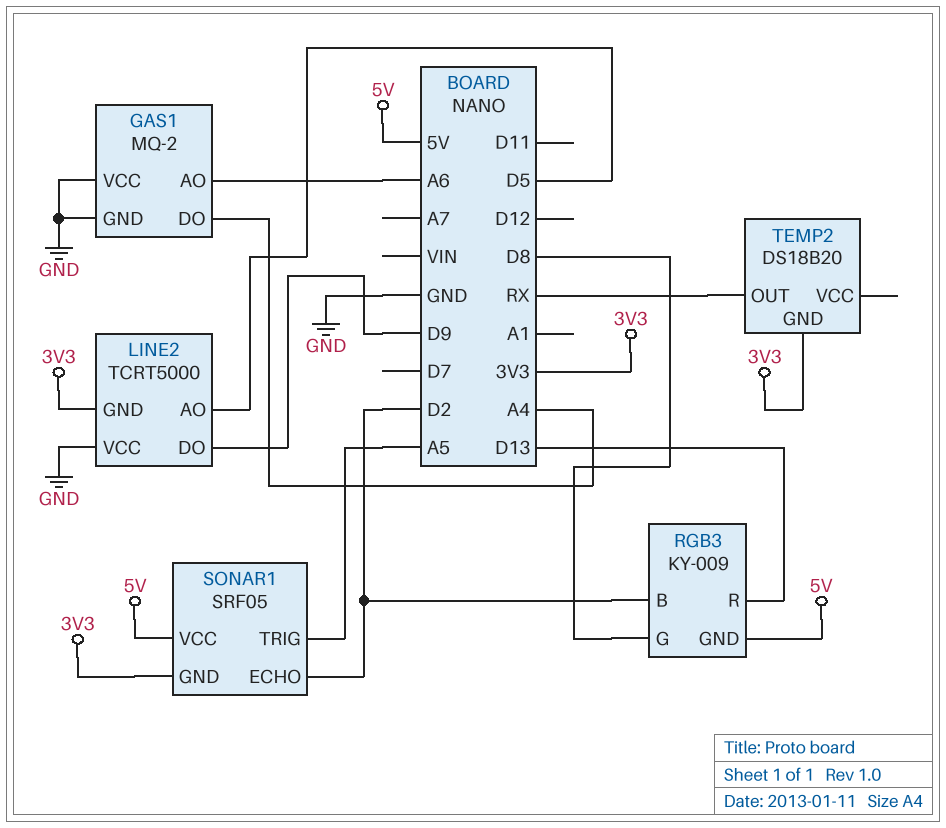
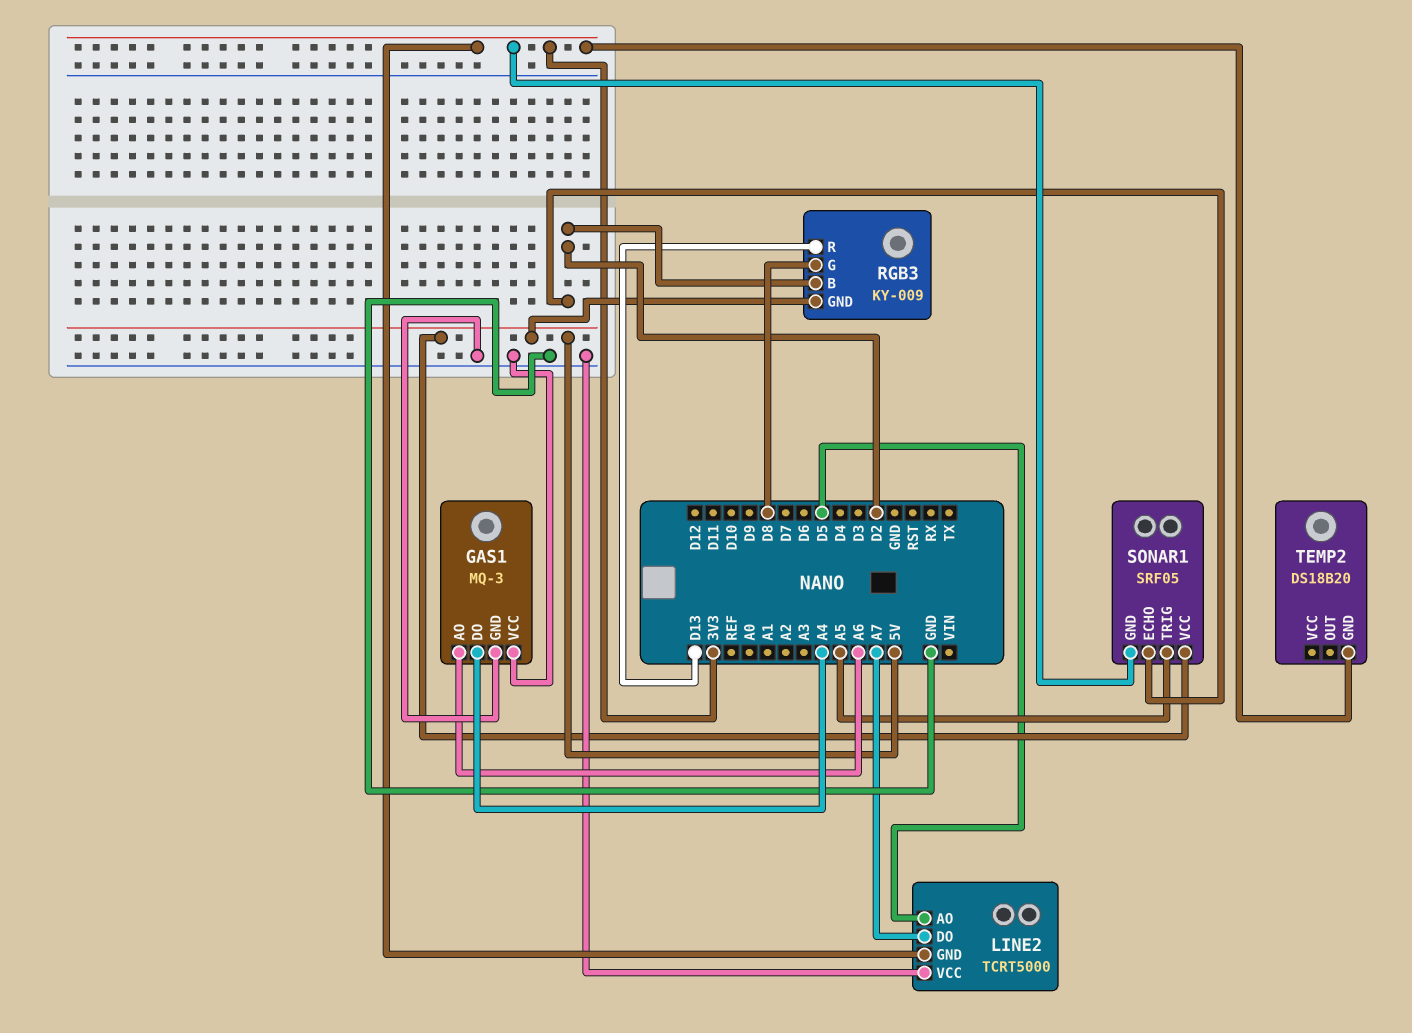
GAS1: MQ-2 -> MQ-3
LINE2 pin DO: D9 -> A7
TEMP2 pin OUT: RX -> none

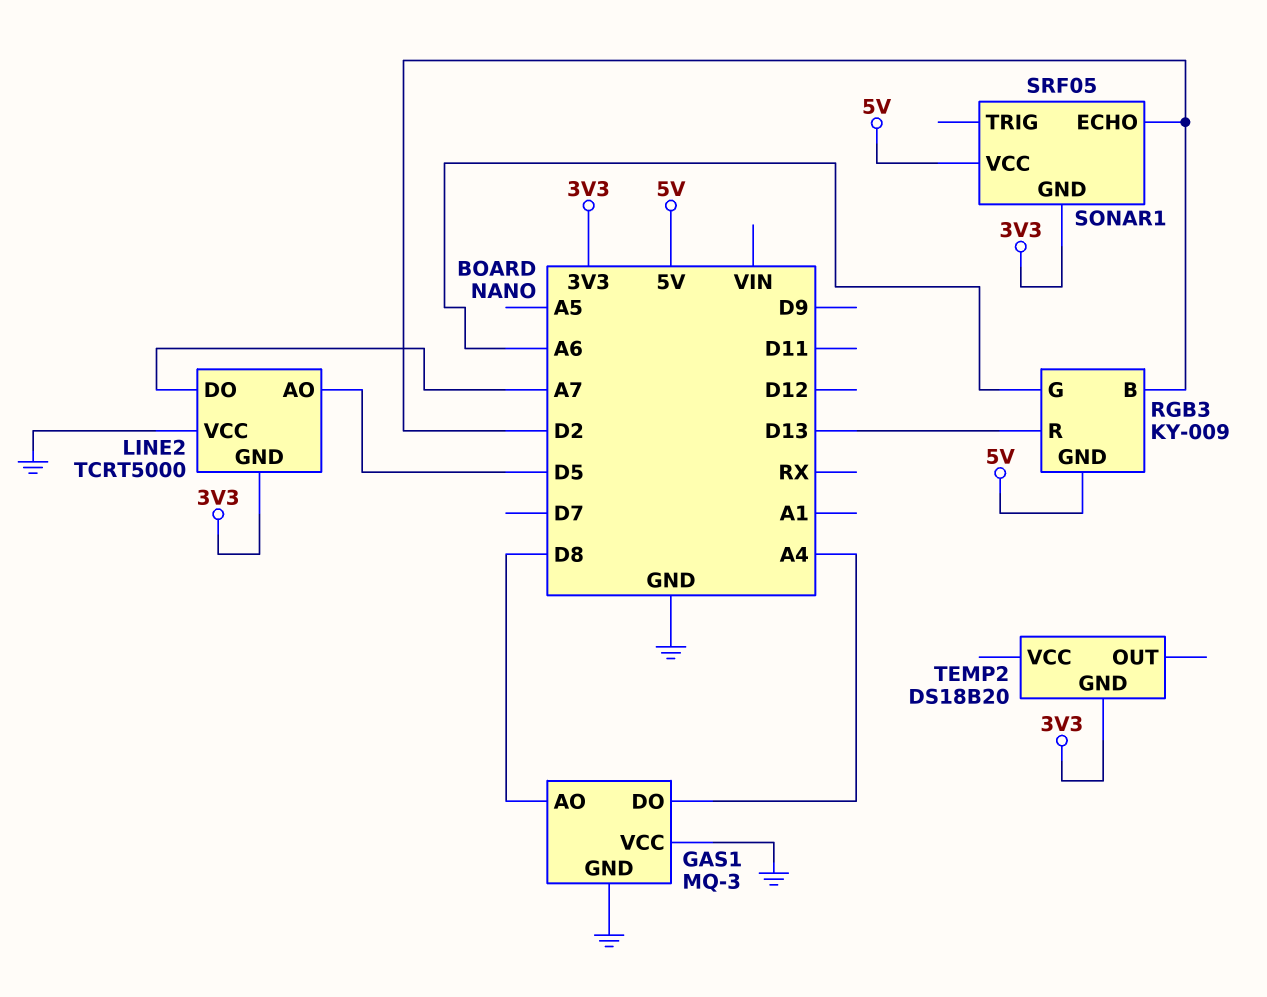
GAS1 pin AO: A6 -> D8
RGB3 pin G: D8 -> A6
SONAR1 pin TRIG: A5 -> none

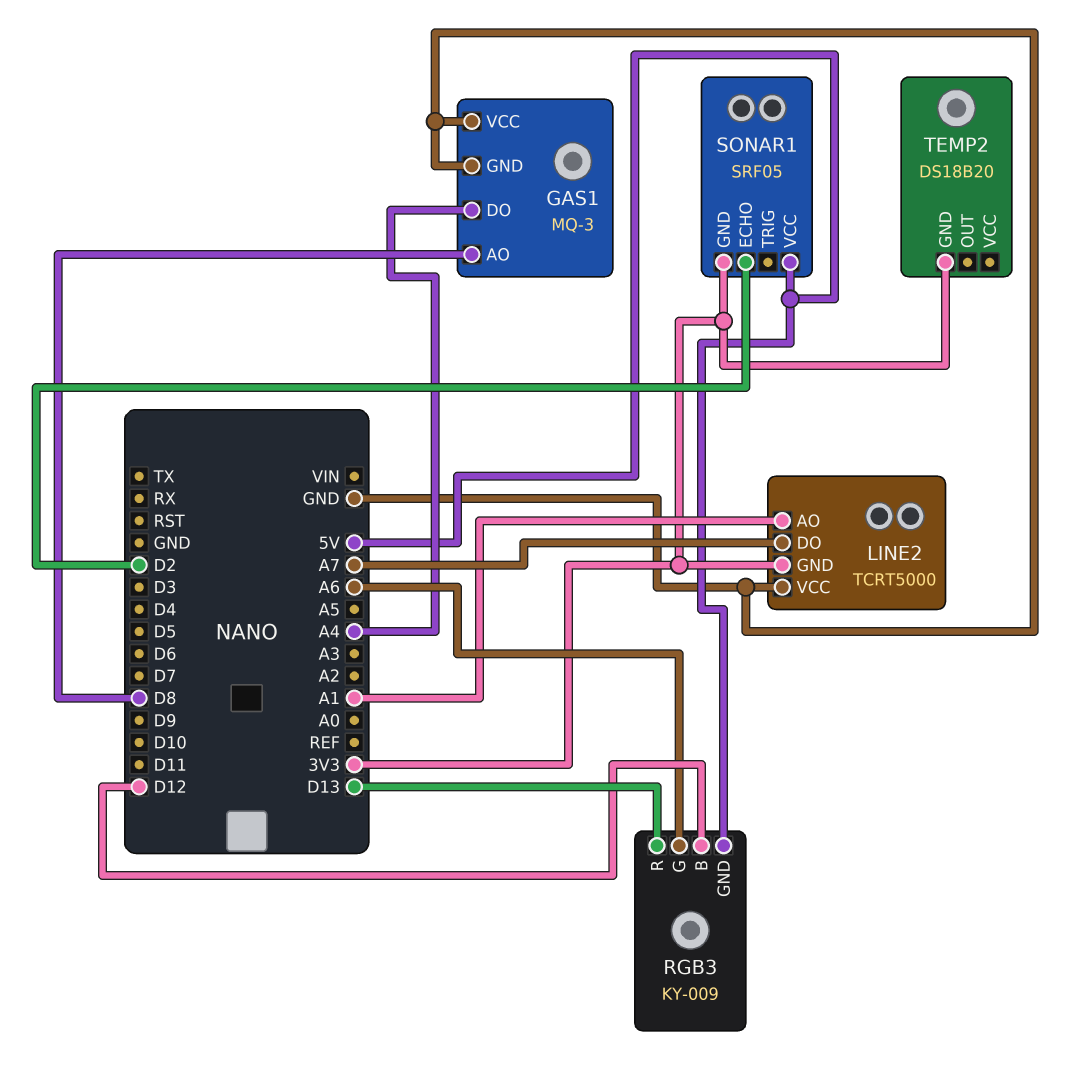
LINE2 pin AO: D5 -> A1
RGB3 pin B: D2 -> D12

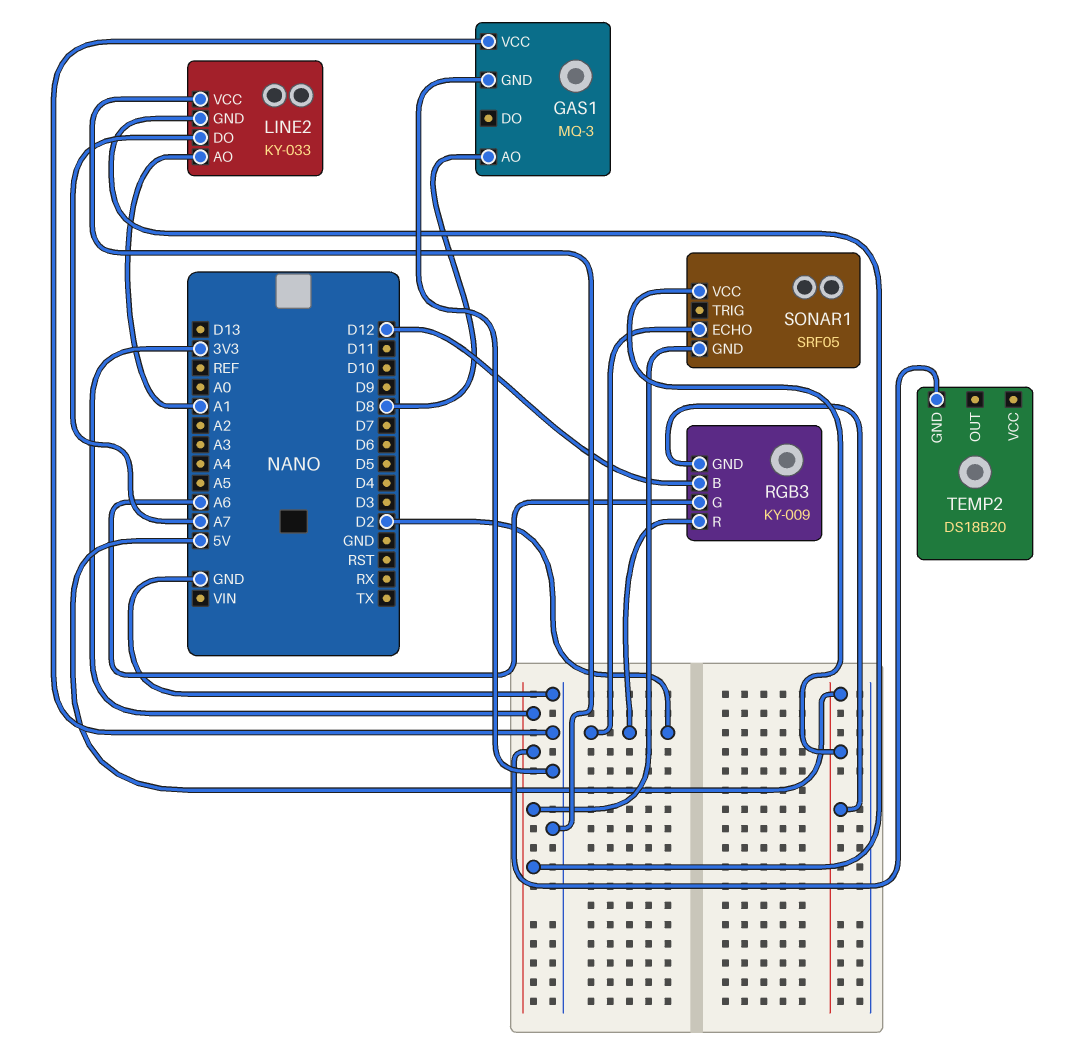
GAS1 pin DO: A4 -> none
LINE2: TCRT5000 -> KY-033
RGB3 pin R: D13 -> D2

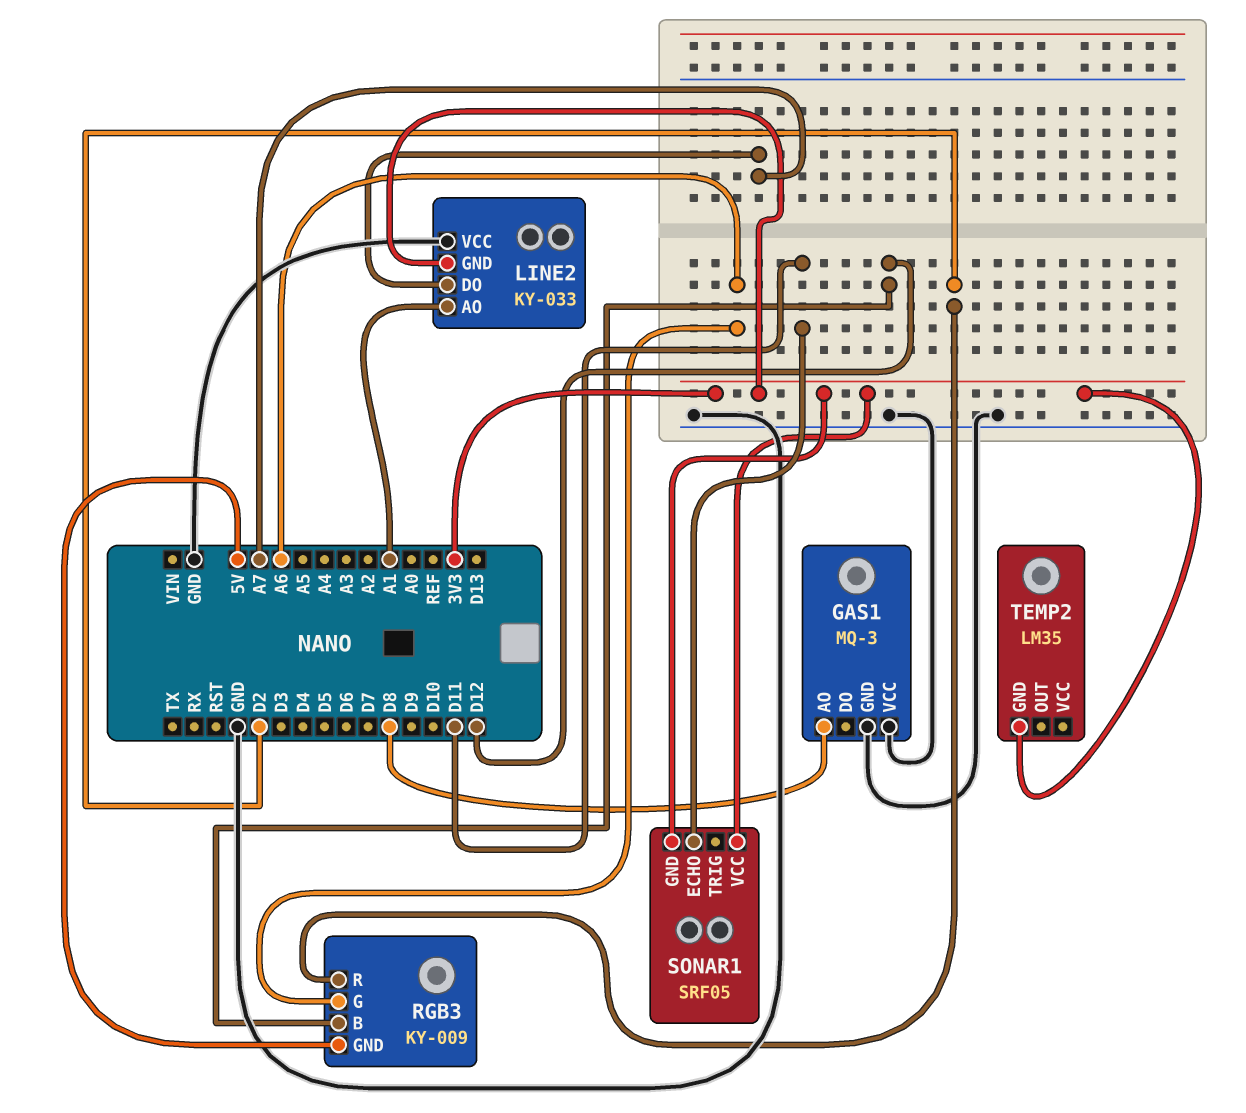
SONAR1 pin ECHO: D2 -> D11
SONAR1 pin VCC: 5V -> 3V3
TEMP2: DS18B20 -> LM35

